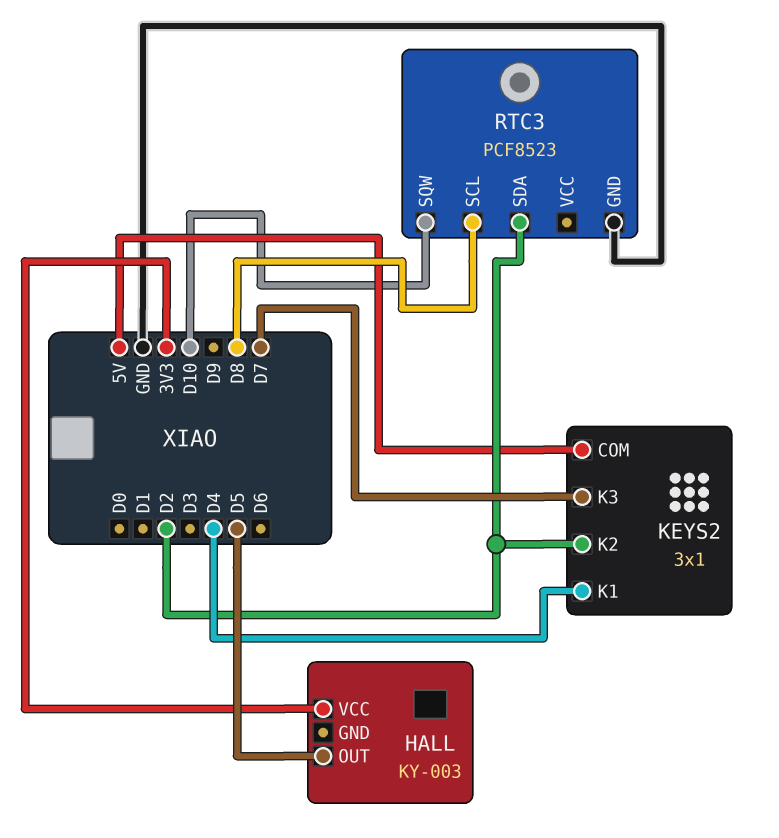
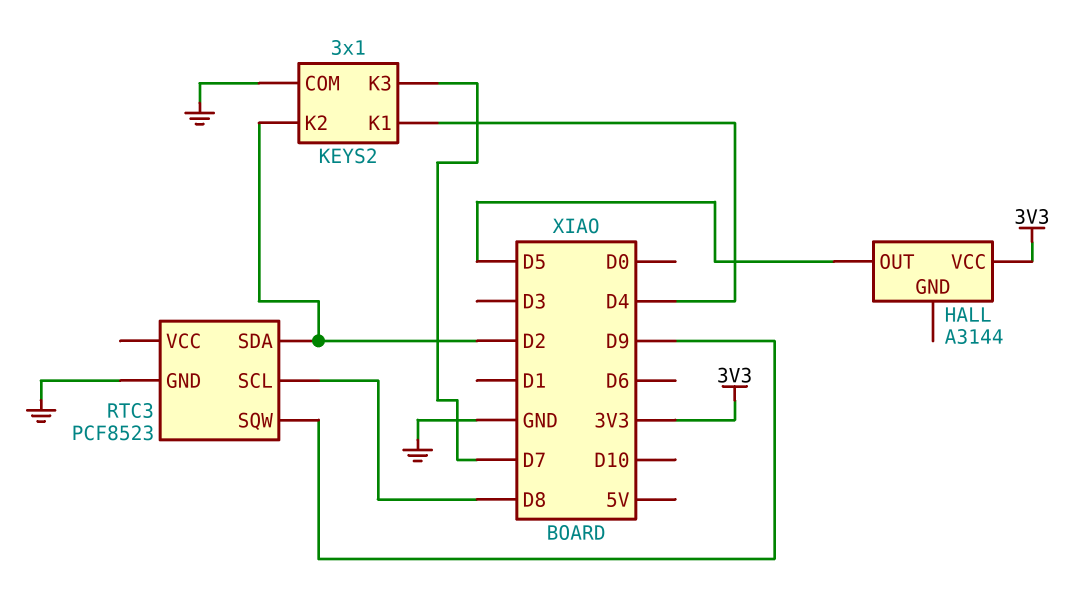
HALL: KY-003 -> A3144
KEYS2 pin COM: 5V -> GND
RTC3 pin SQW: D10 -> D9

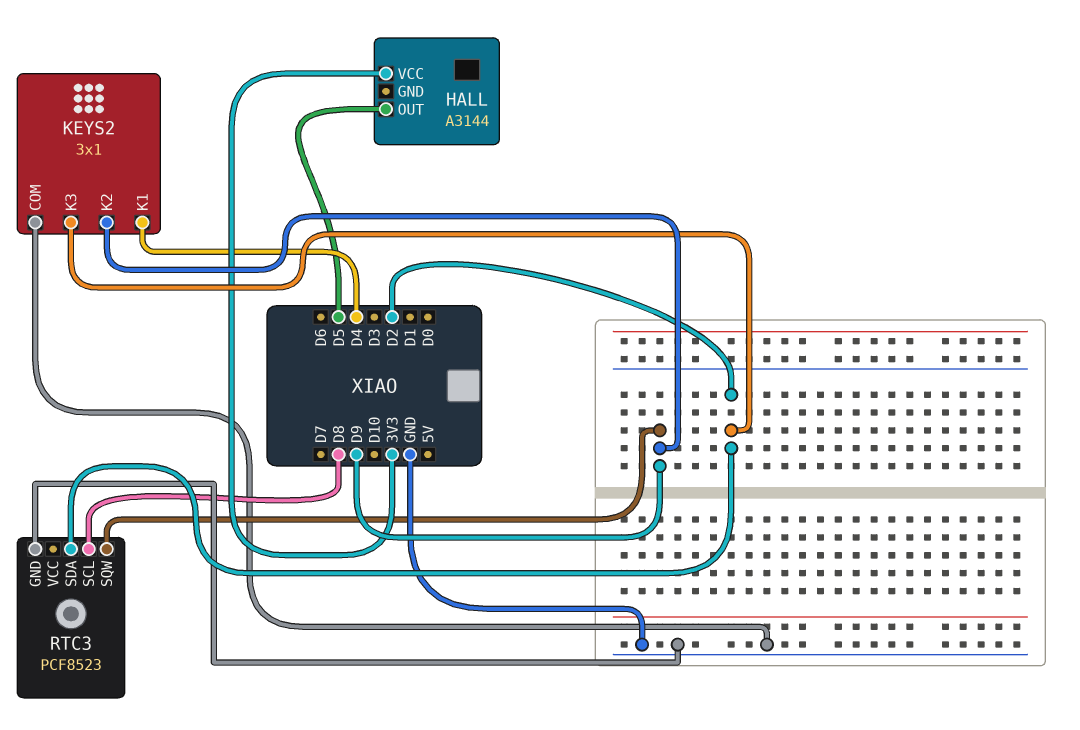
KEYS2 pin K2: D2 -> D9
KEYS2 pin K3: D7 -> D2

